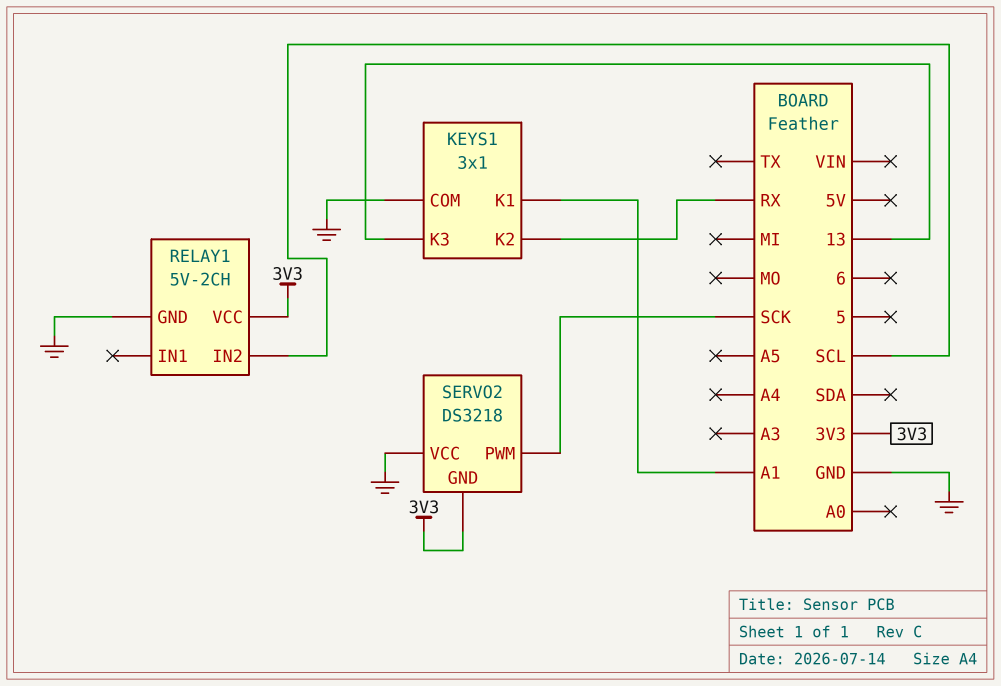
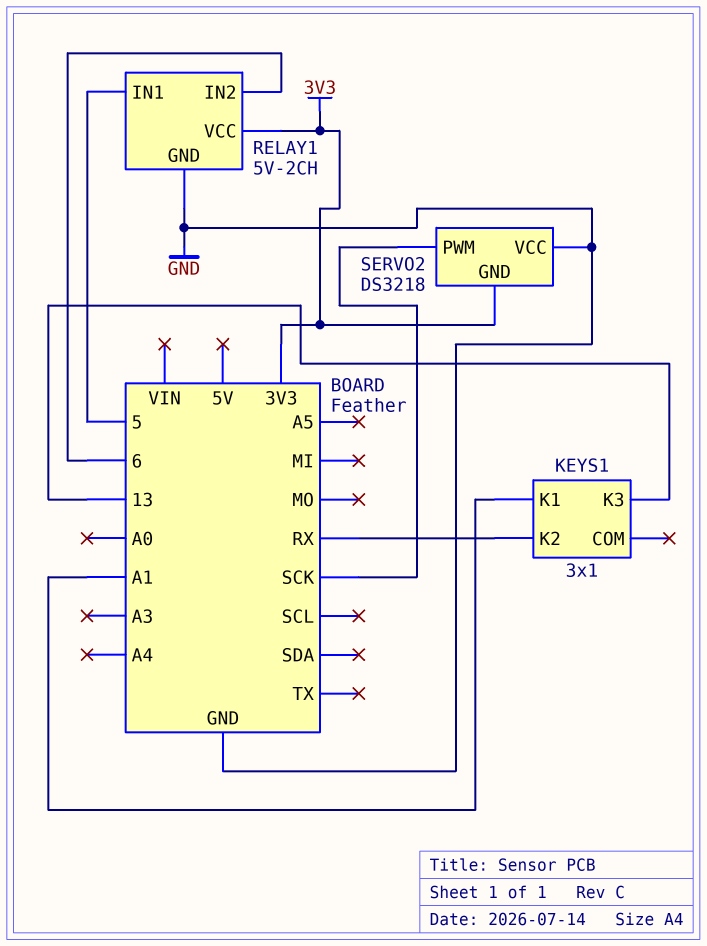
KEYS1 pin COM: GND -> none
RELAY1 pin IN1: none -> 5
RELAY1 pin IN2: SCL -> 6

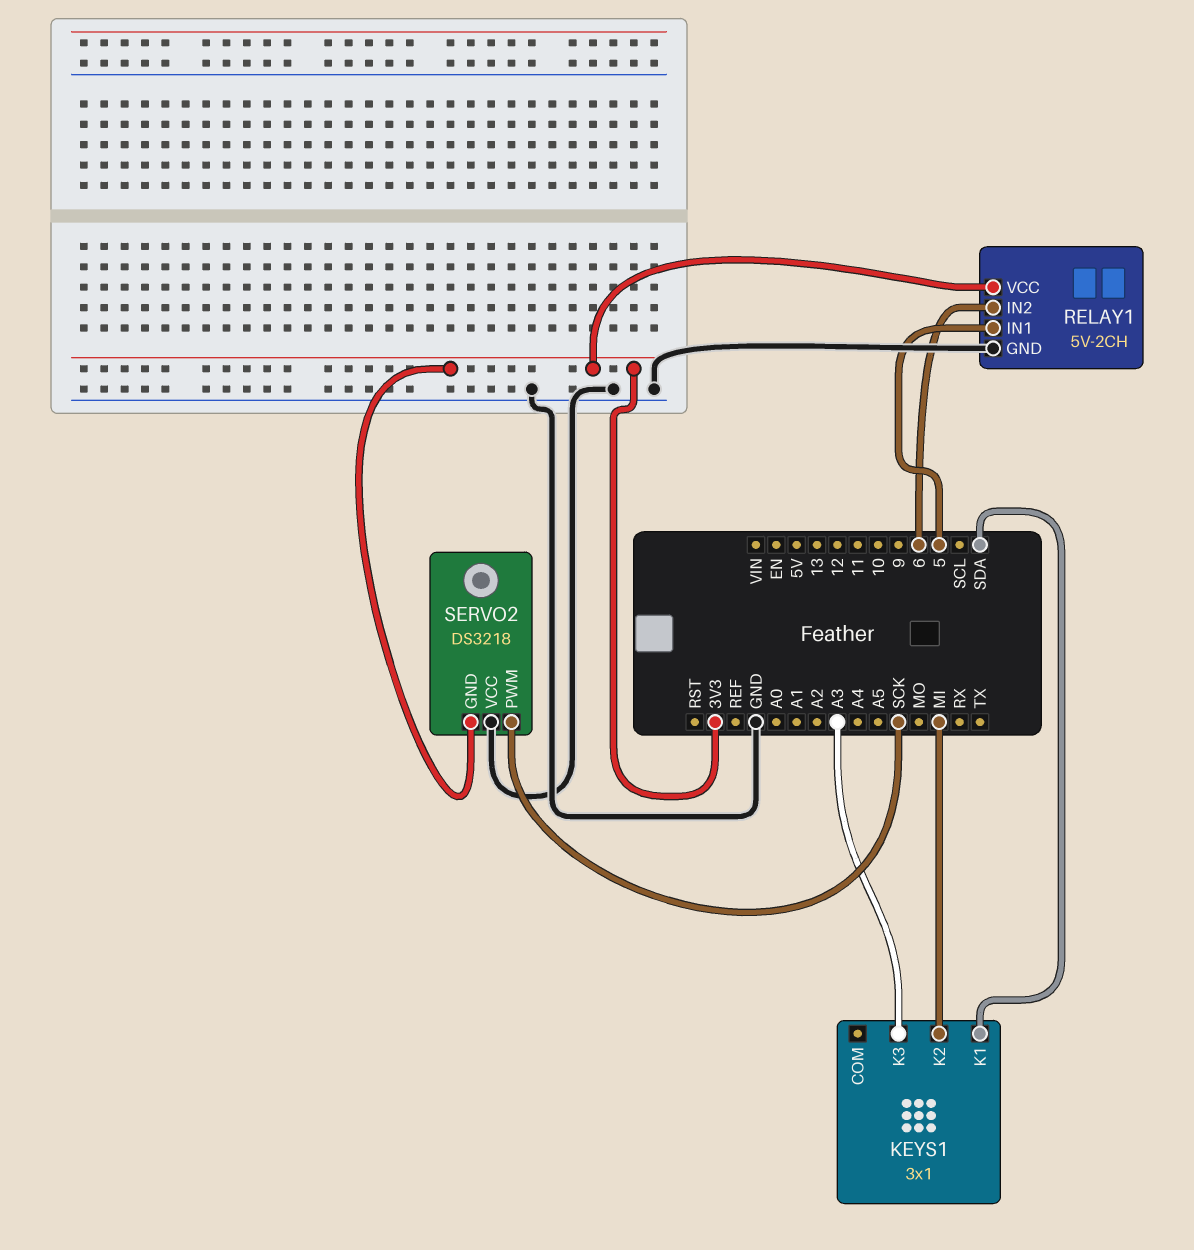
KEYS1 pin K1: A1 -> SDA
KEYS1 pin K2: RX -> MI
KEYS1 pin K3: 13 -> A3

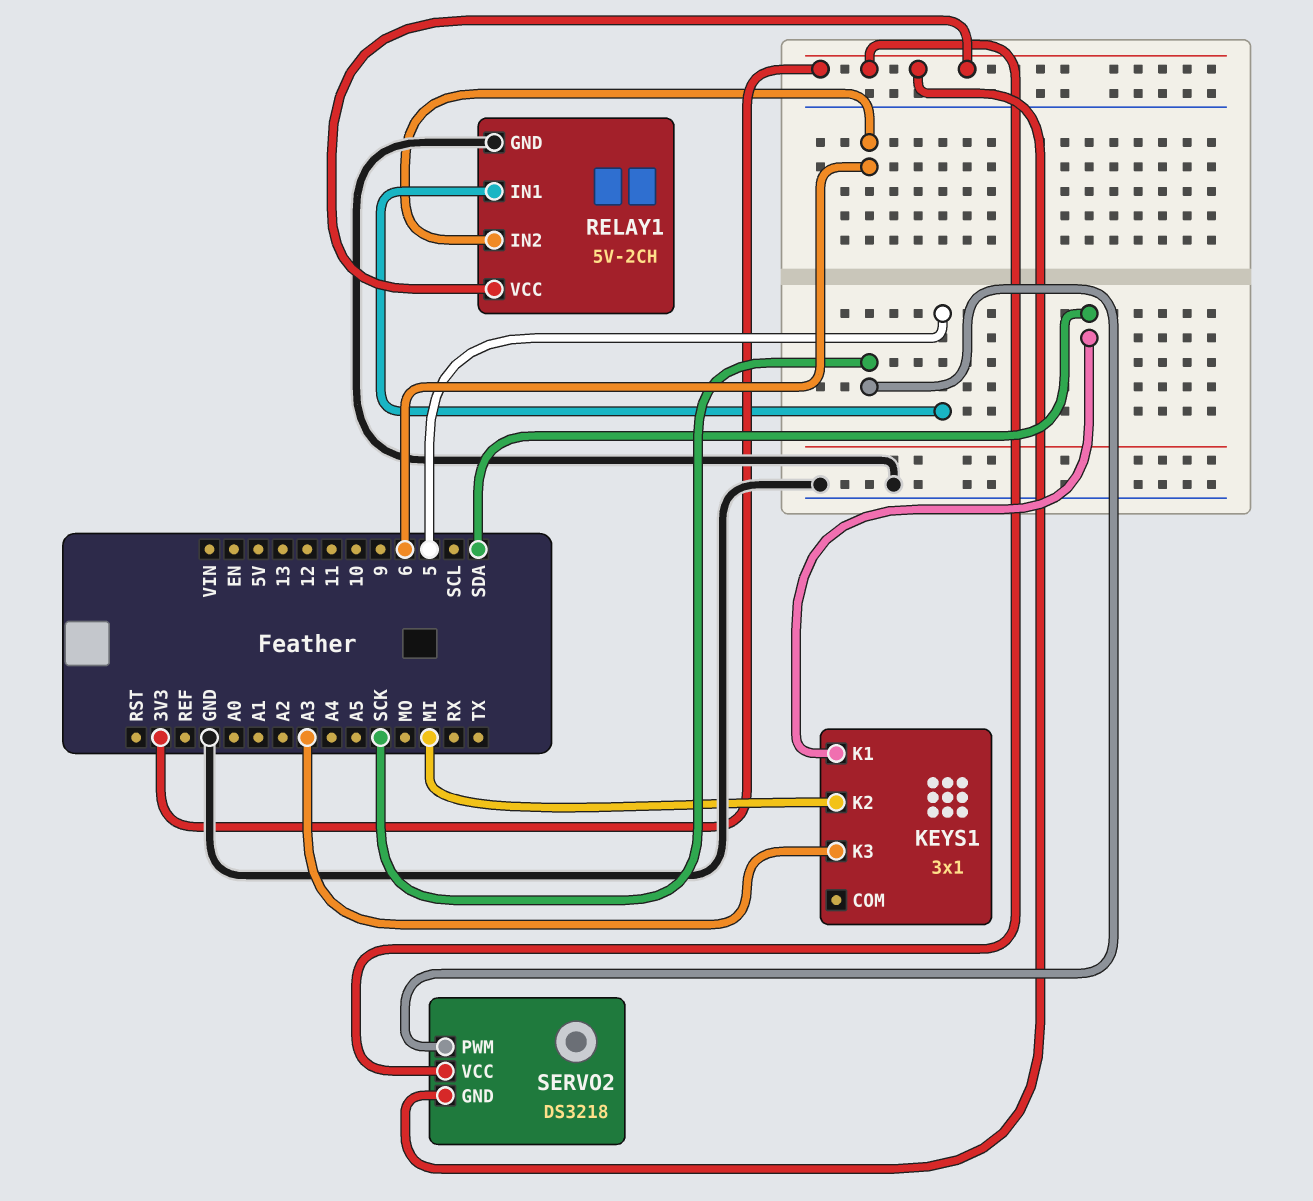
SERVO2 pin VCC: GND -> 3V3

